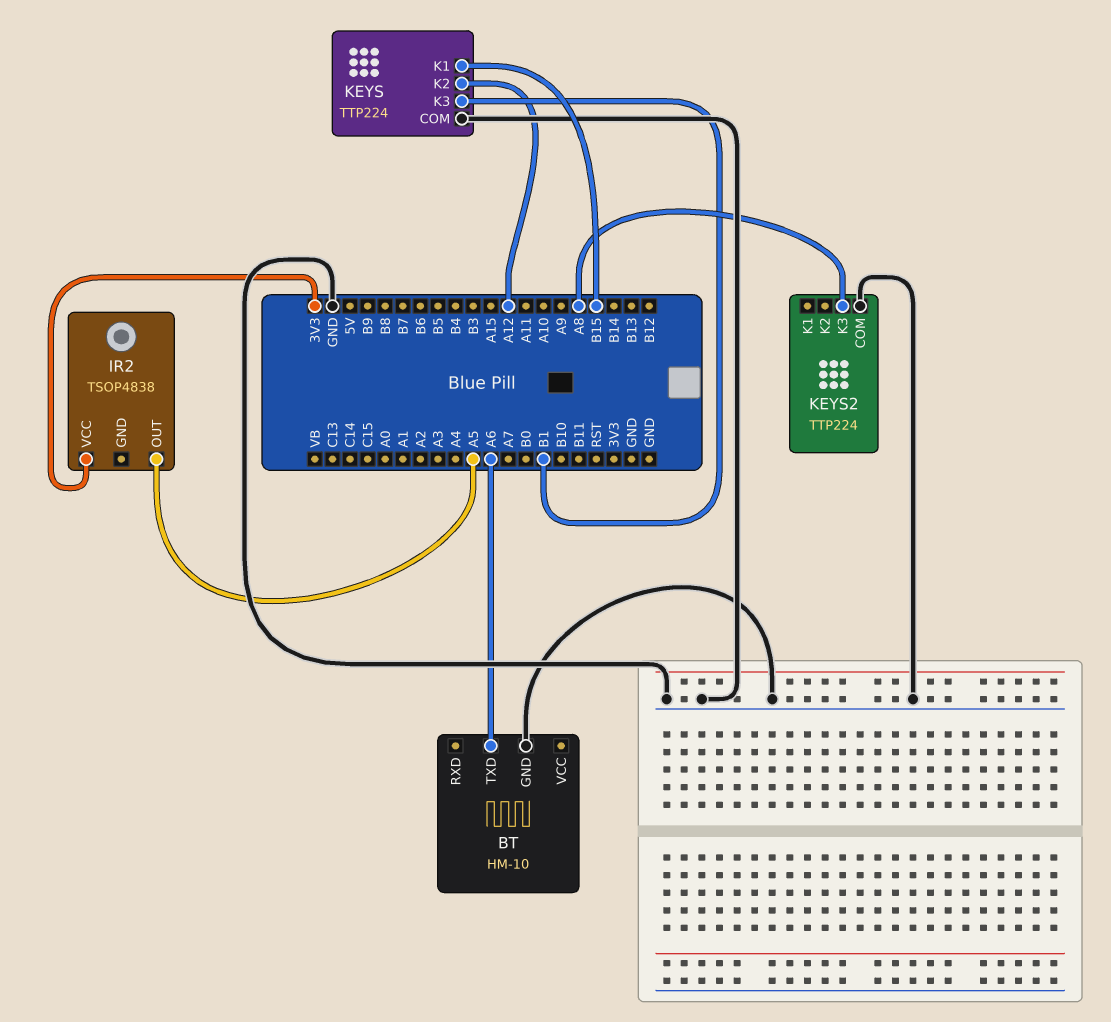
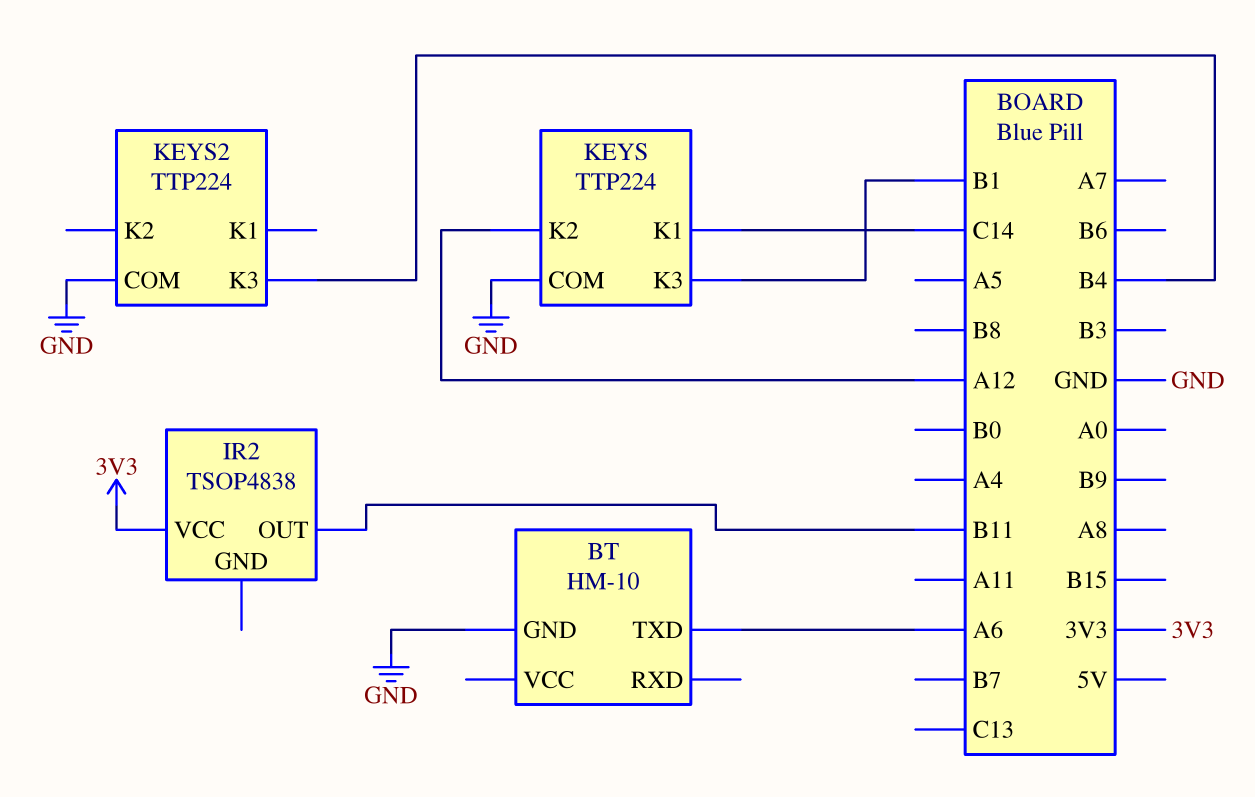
IR2 pin OUT: A5 -> B11
KEYS pin K1: B15 -> C14
KEYS2 pin K3: A8 -> B4

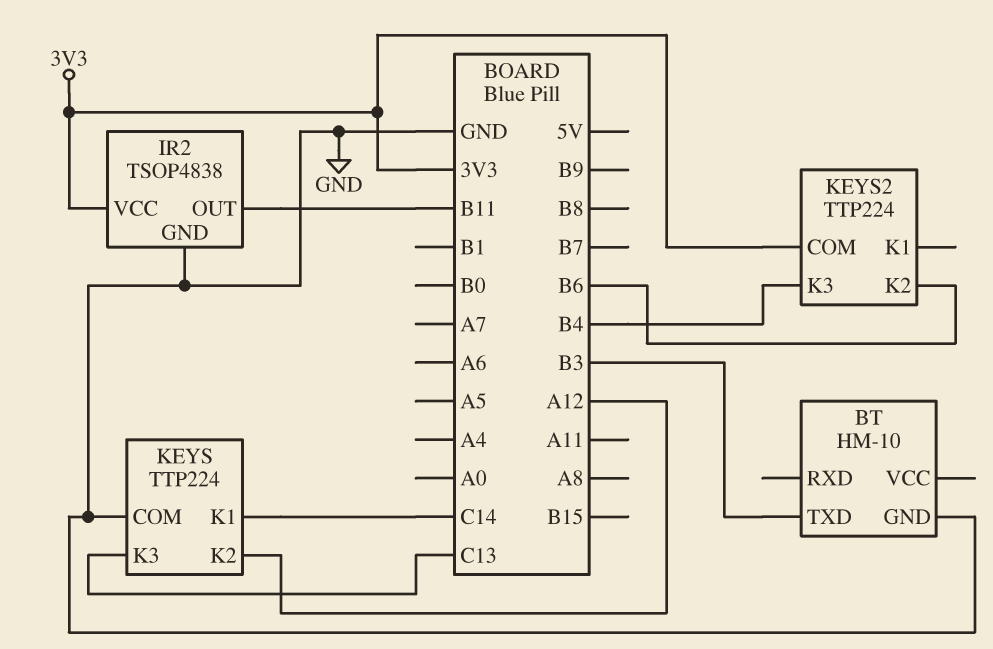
BT pin TXD: A6 -> B3
IR2 pin GND: none -> GND
KEYS pin K3: B1 -> C13
KEYS2 pin COM: GND -> 3V3
KEYS2 pin K2: none -> B6

